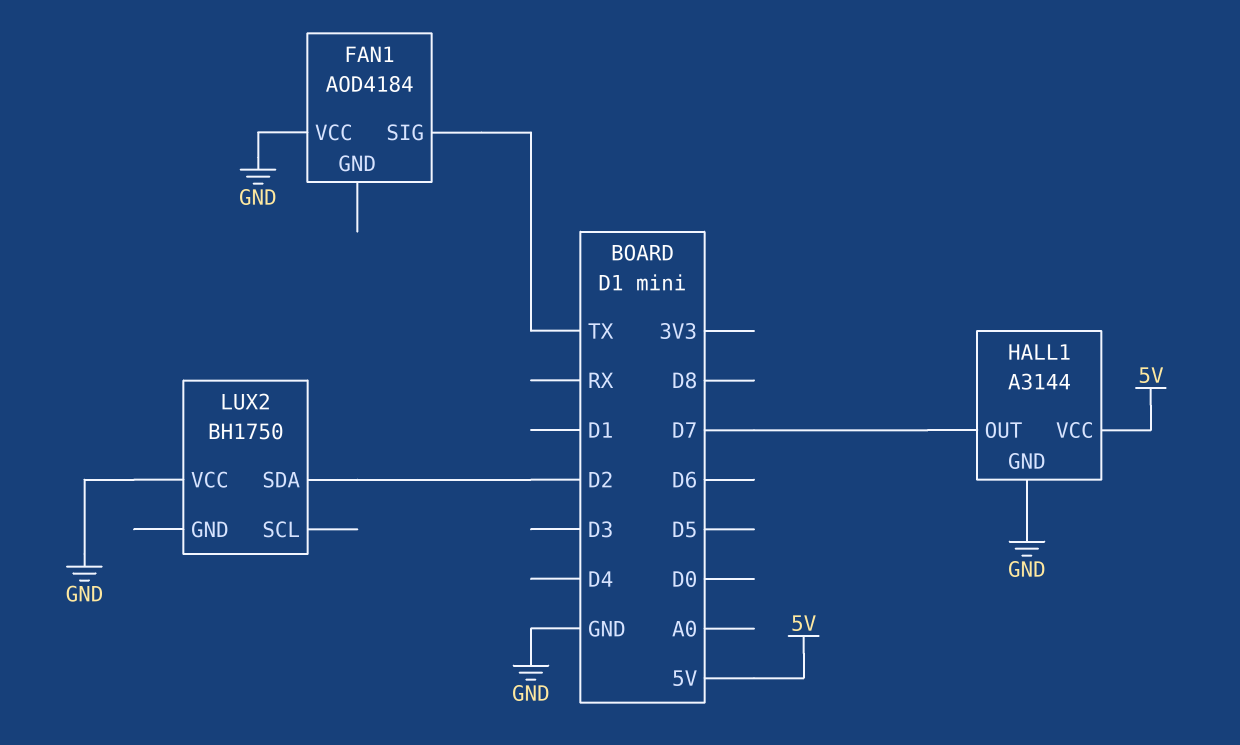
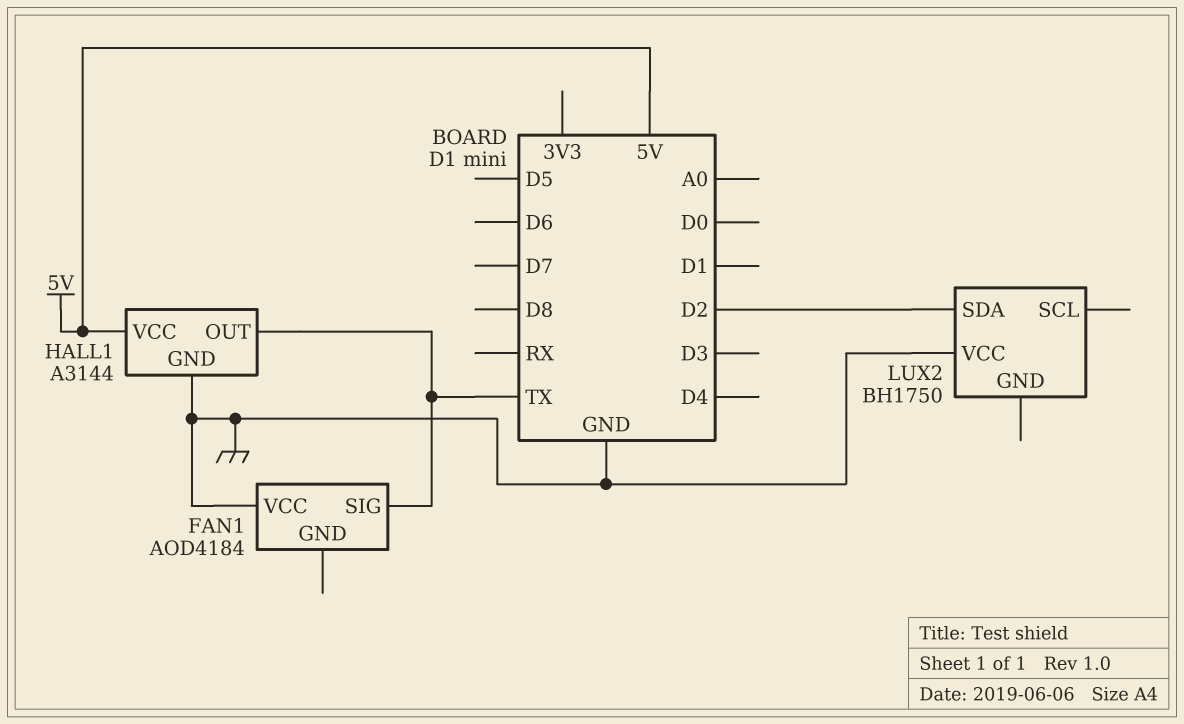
HALL1 pin OUT: D7 -> TX

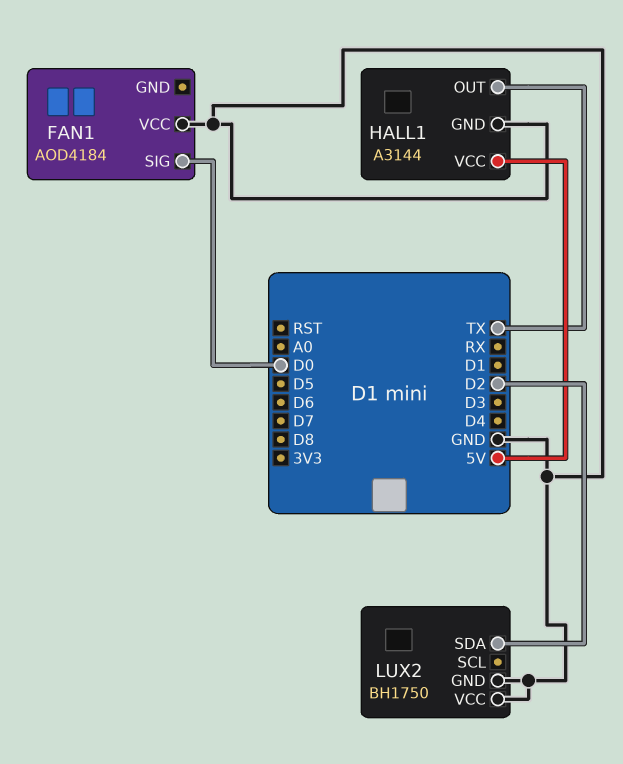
FAN1 pin SIG: TX -> D0
LUX2 pin GND: none -> GND

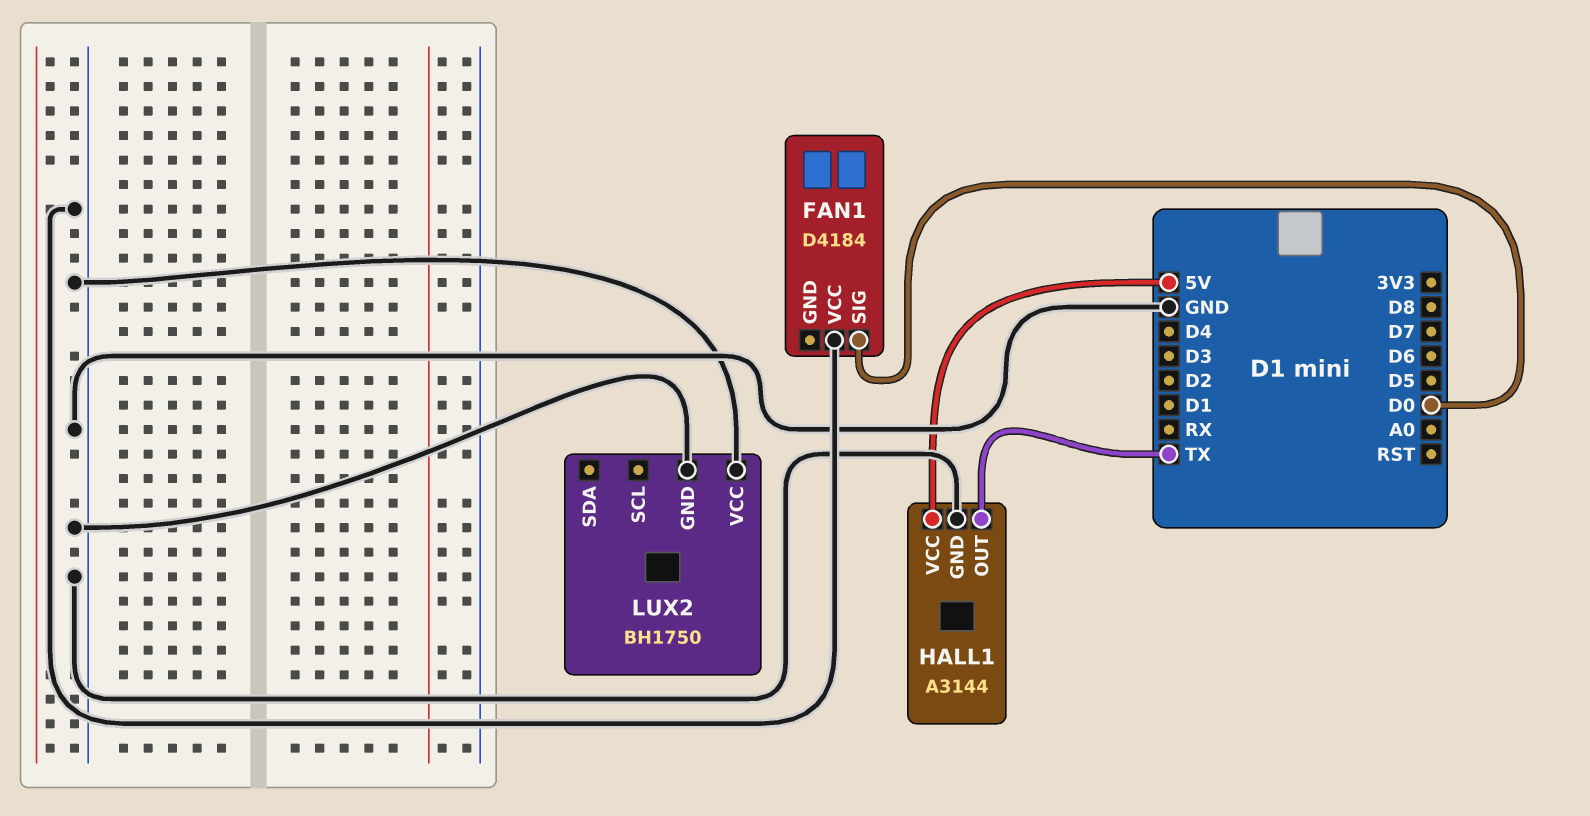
FAN1: AOD4184 -> D4184
LUX2 pin SDA: D2 -> none

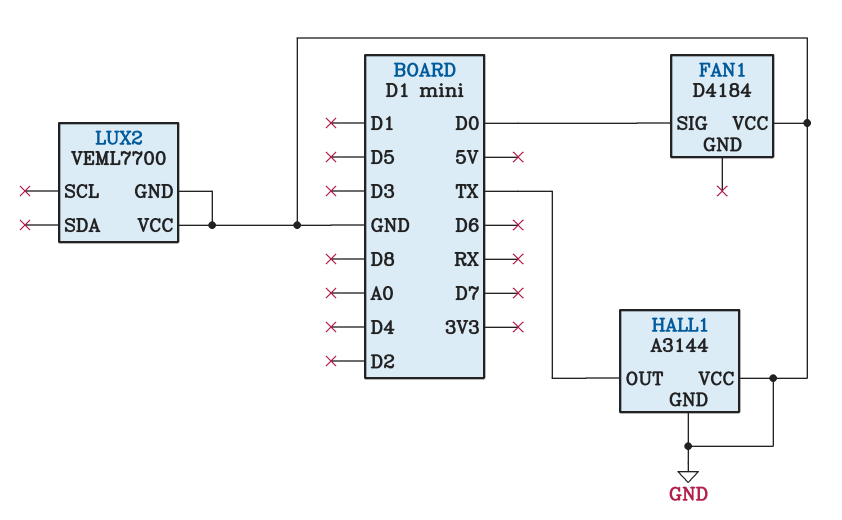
HALL1 pin VCC: 5V -> GND
LUX2: BH1750 -> VEML7700

